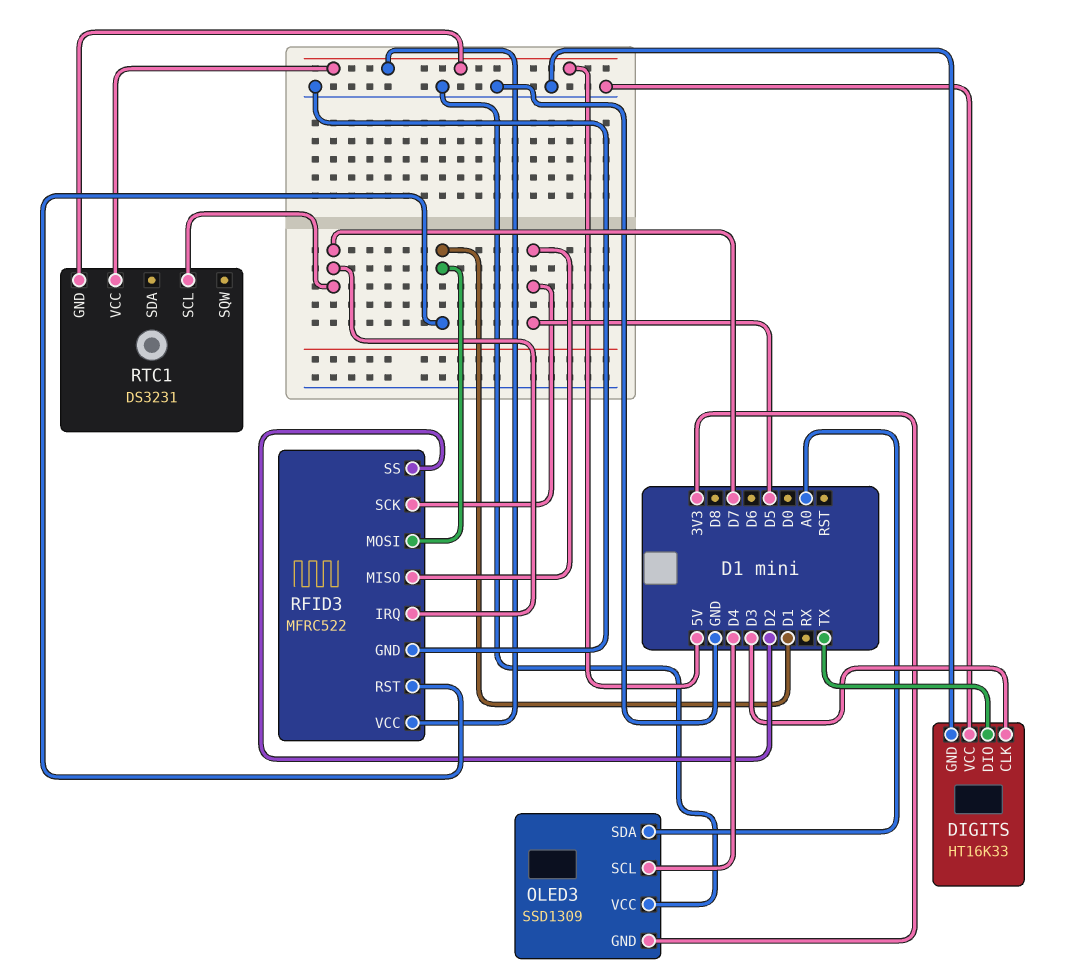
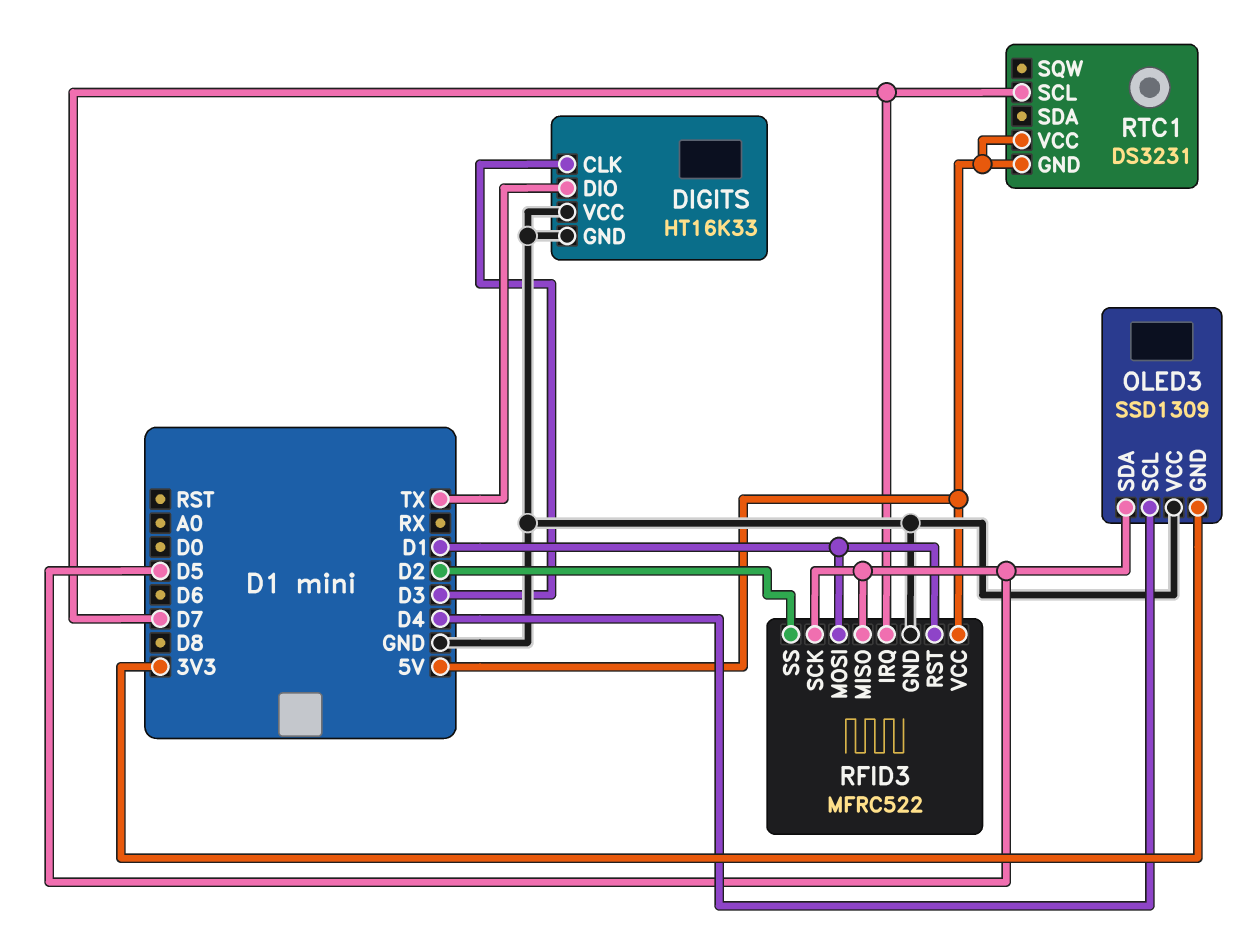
OLED3 pin SDA: A0 -> D5

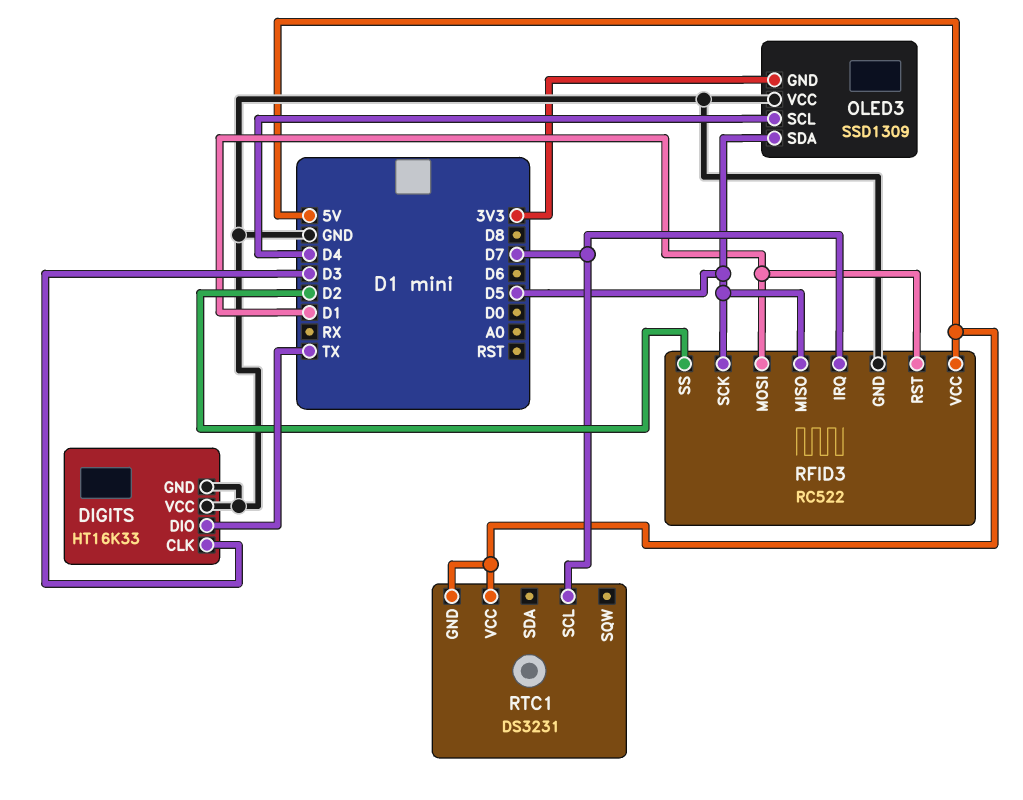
RFID3: MFRC522 -> RC522

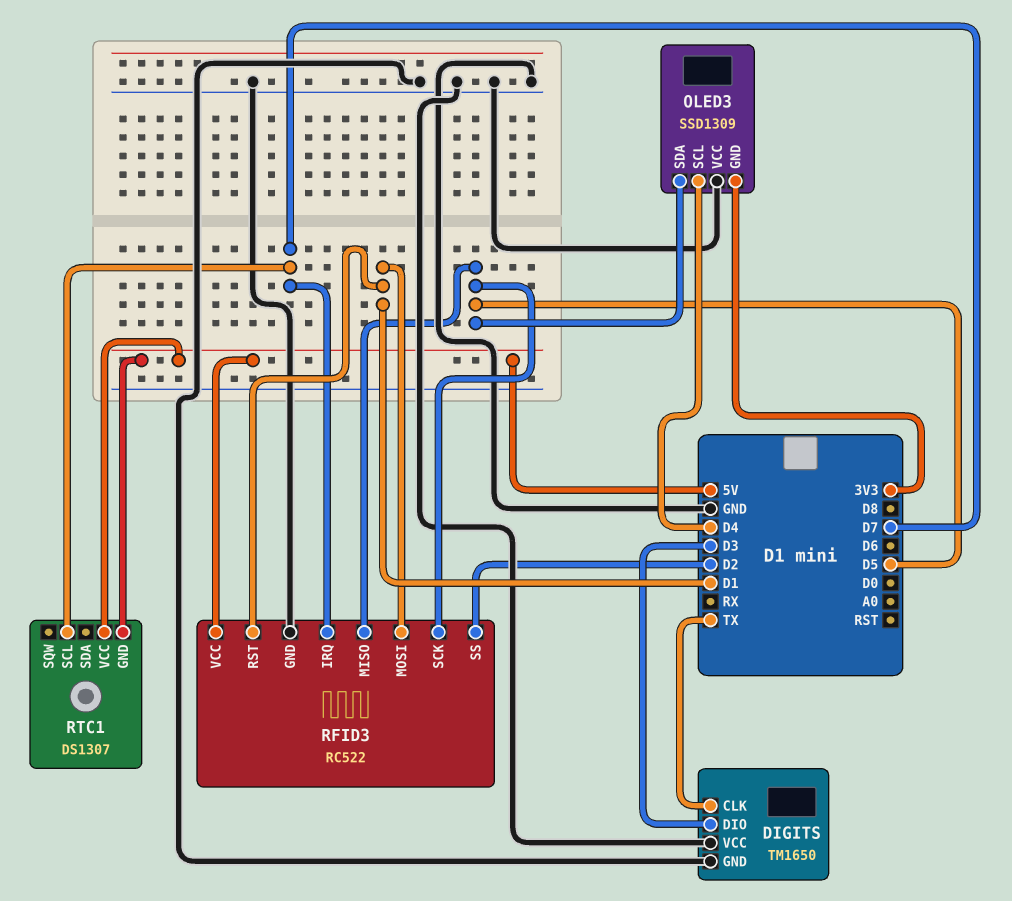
DIGITS: HT16K33 -> TM1650
DIGITS pin CLK: D3 -> TX
DIGITS pin DIO: TX -> D3
RTC1: DS3231 -> DS1307

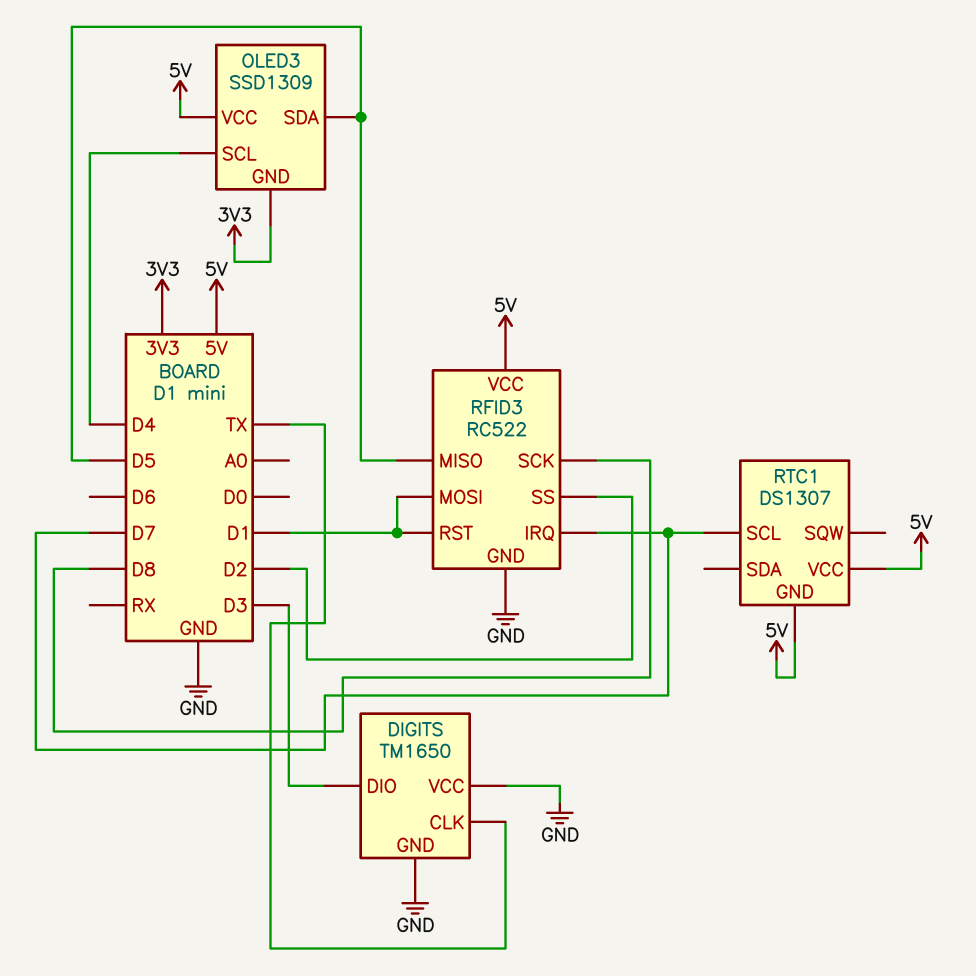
OLED3 pin VCC: GND -> 5V
RFID3 pin SCK: D5 -> D8

